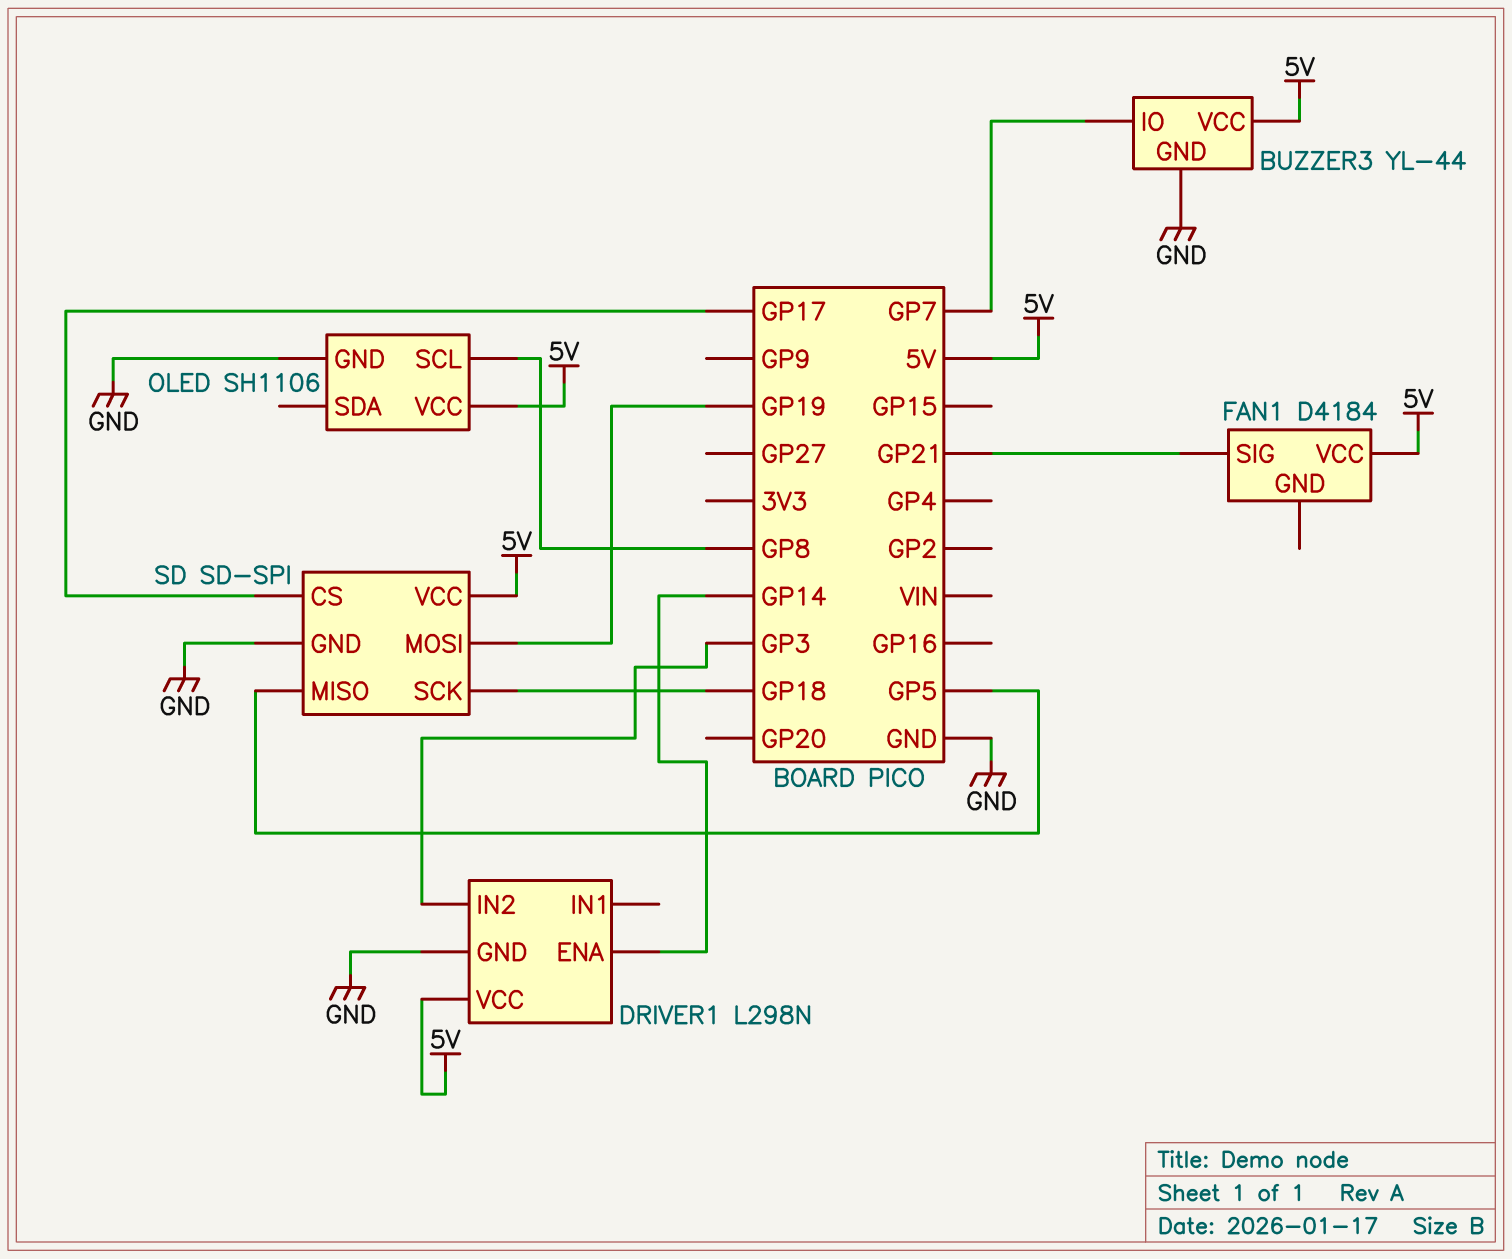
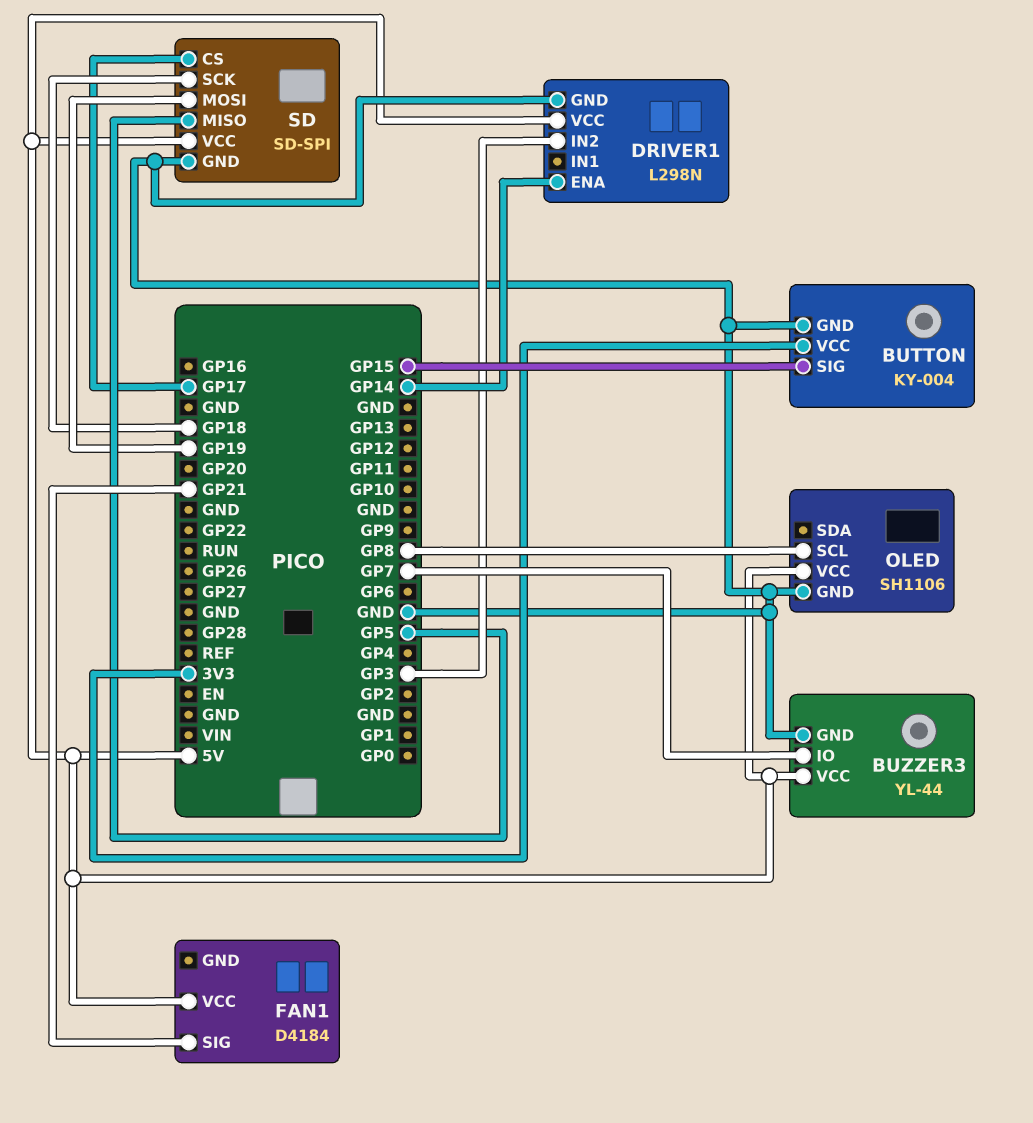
BUTTON: none -> KY-004
BUTTON pin GND: none -> GND
BUTTON pin SIG: none -> GP15
BUTTON pin VCC: none -> 3V3

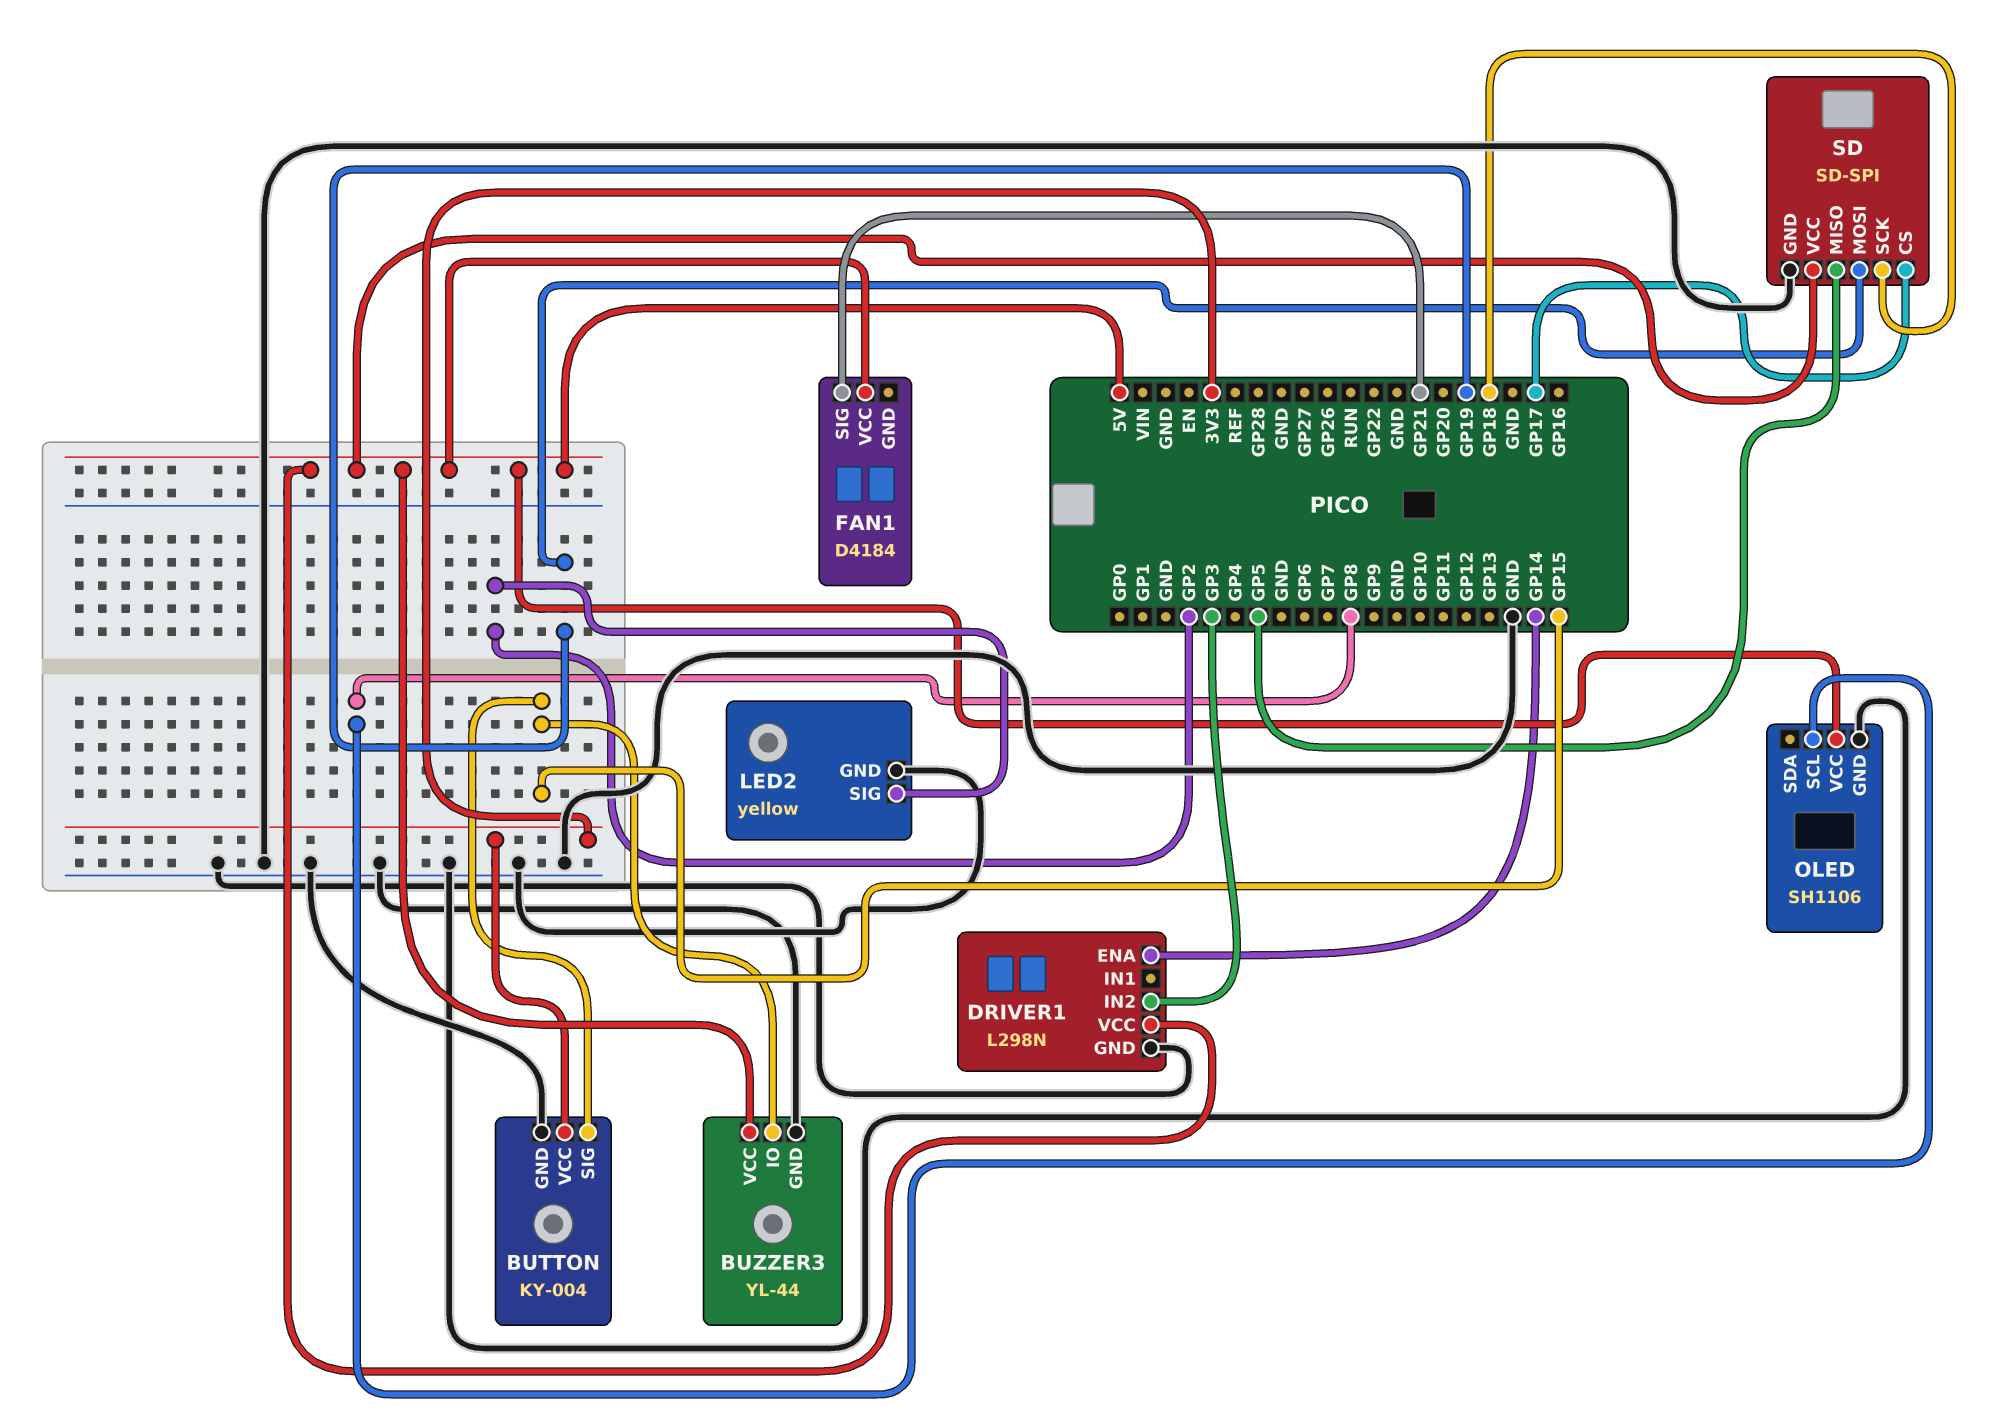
BUZZER3 pin IO: GP7 -> GP15
LED2: none -> yellow
LED2 pin GND: none -> GND
LED2 pin SIG: none -> GP2

